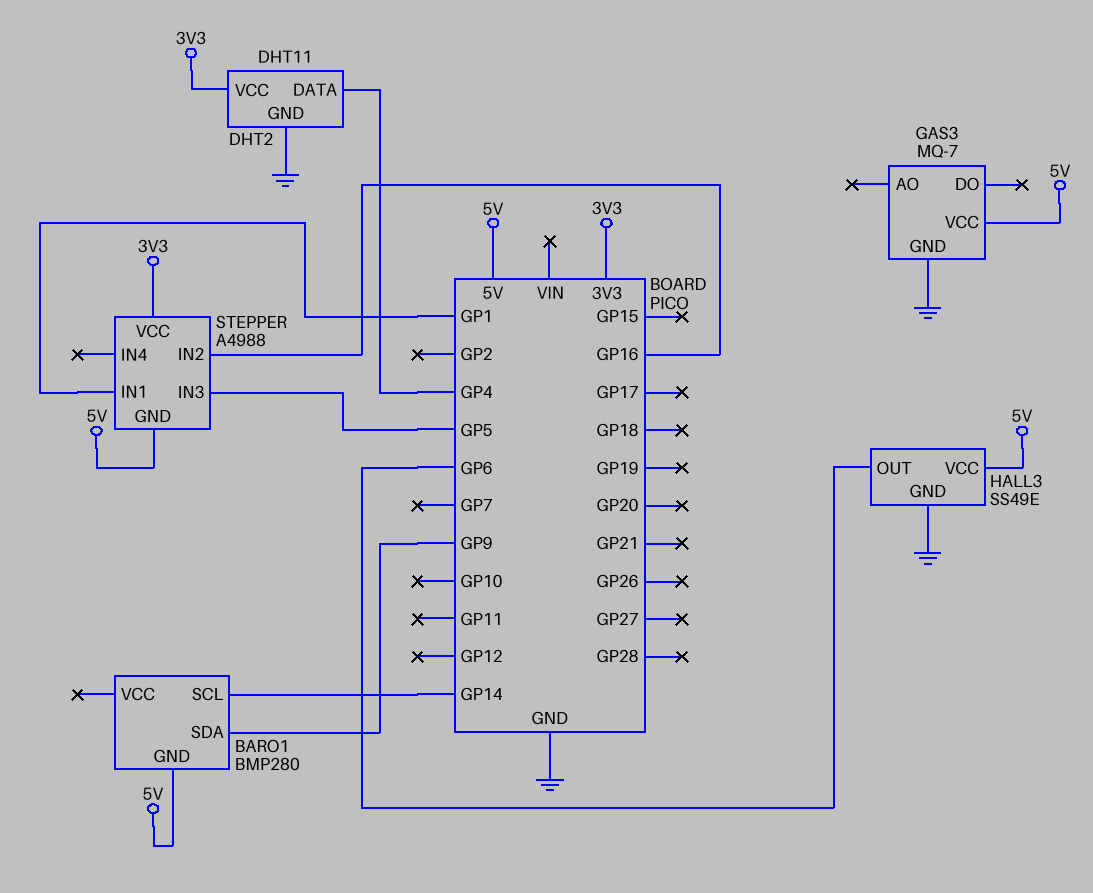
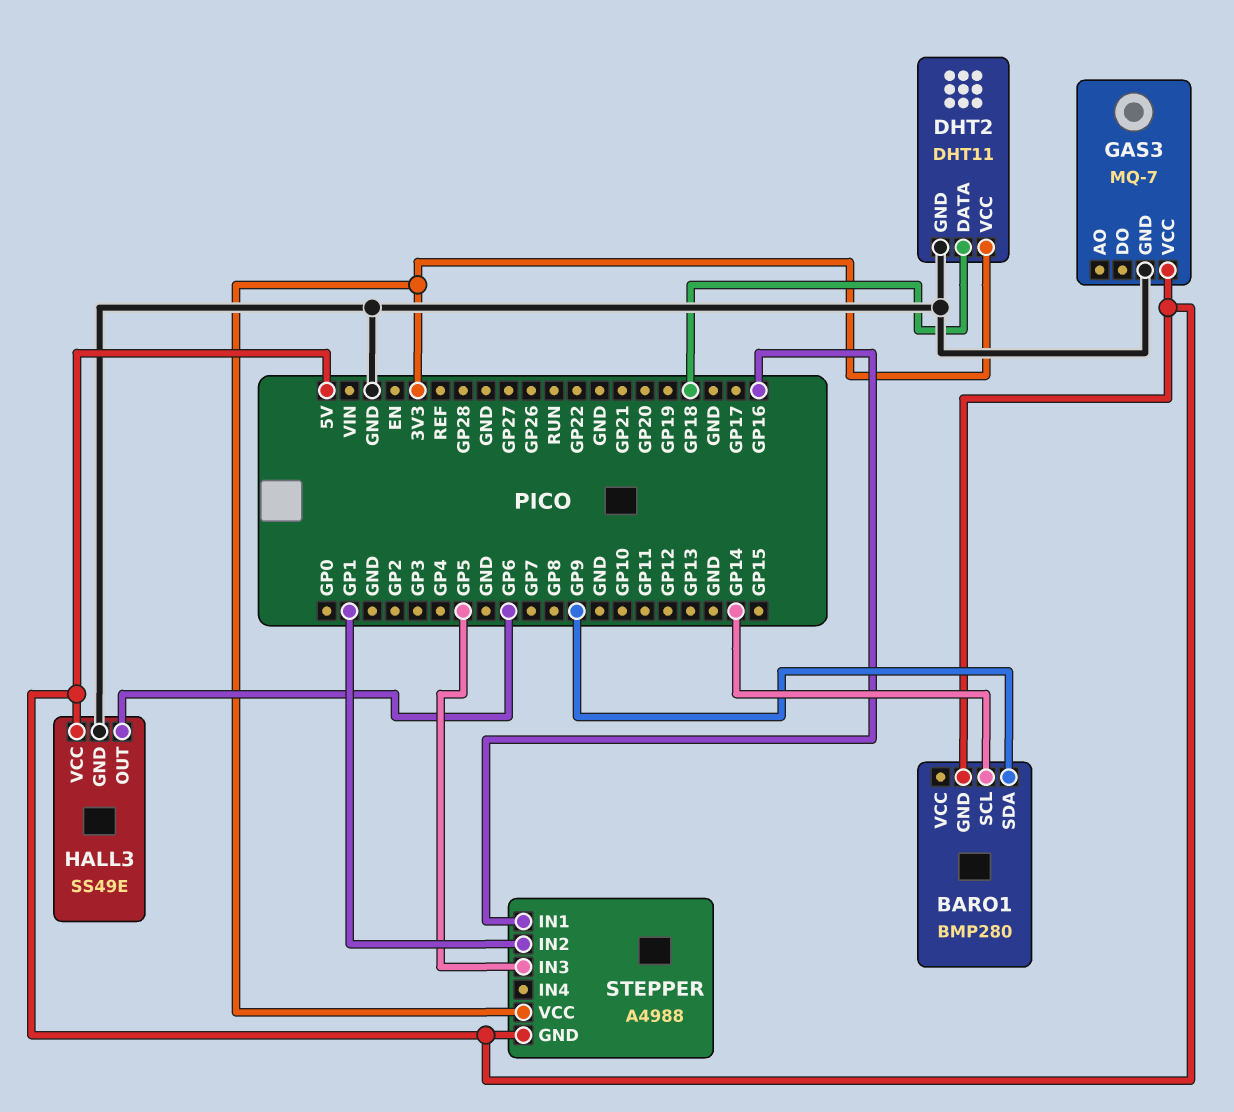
DHT2 pin DATA: GP4 -> GP18
STEPPER pin IN1: GP1 -> GP16
STEPPER pin IN2: GP16 -> GP1

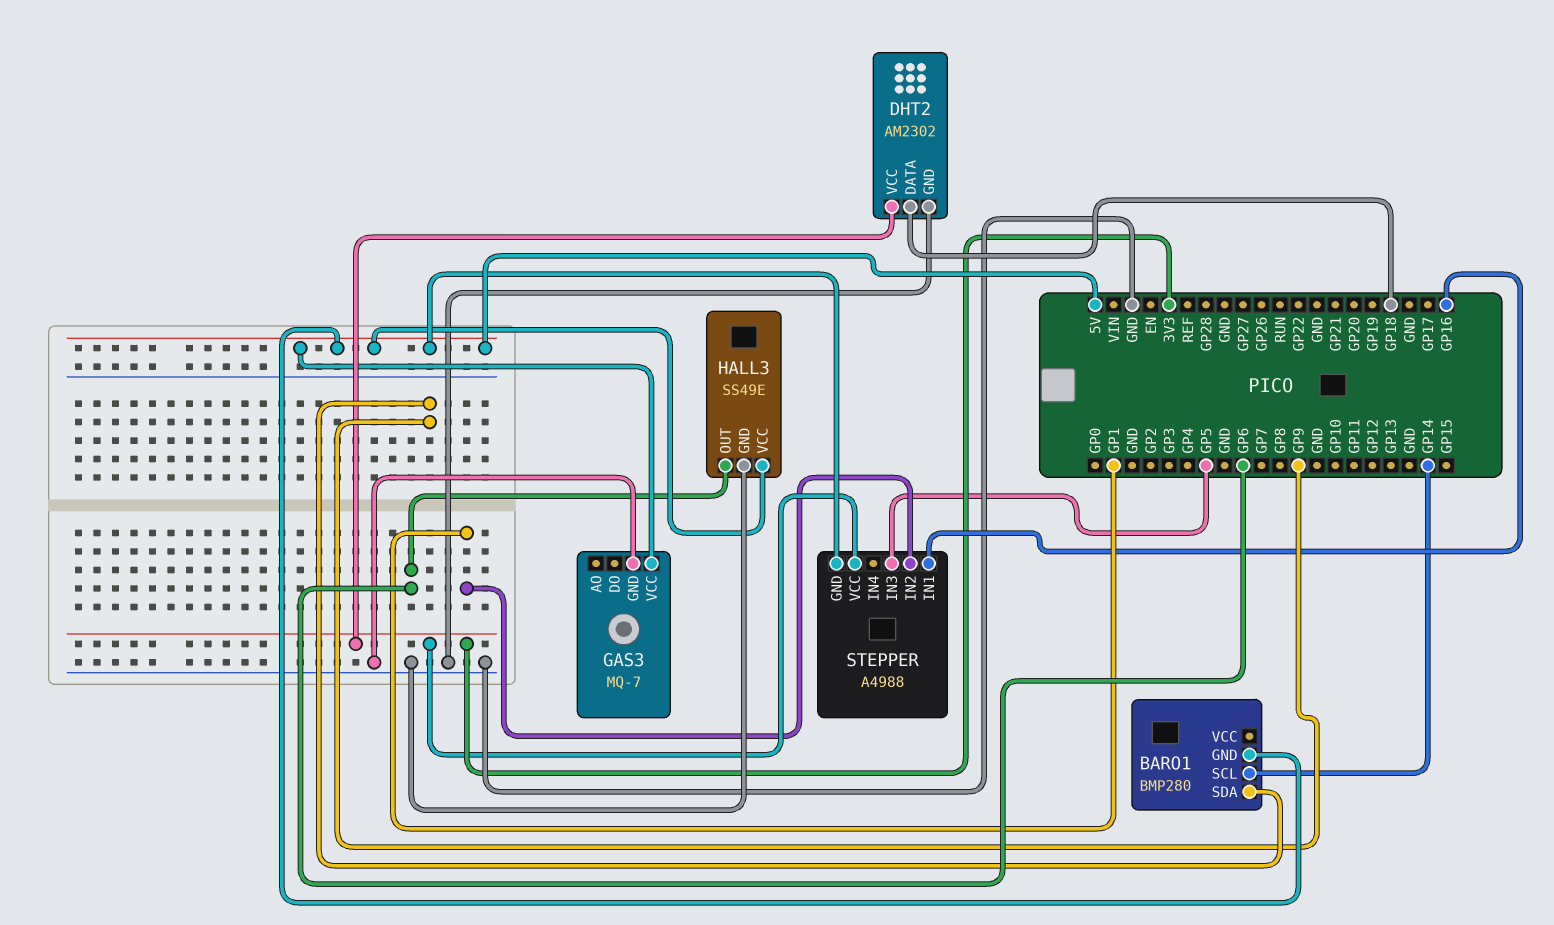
DHT2: DHT11 -> AM2302

